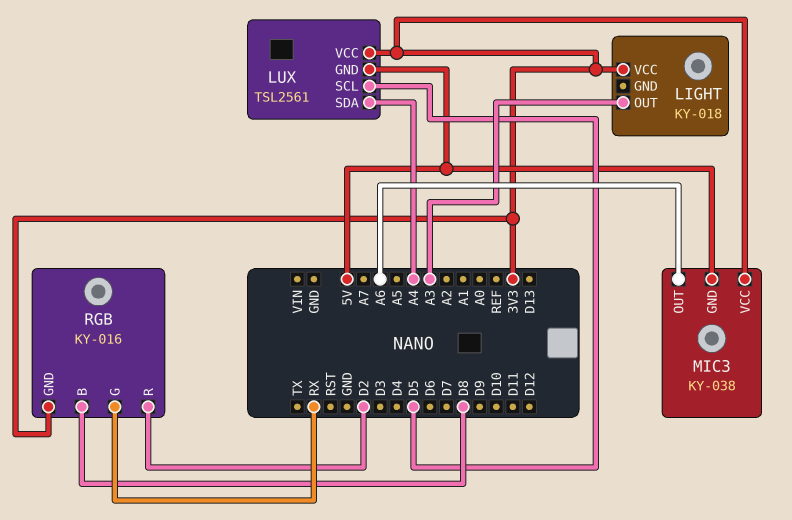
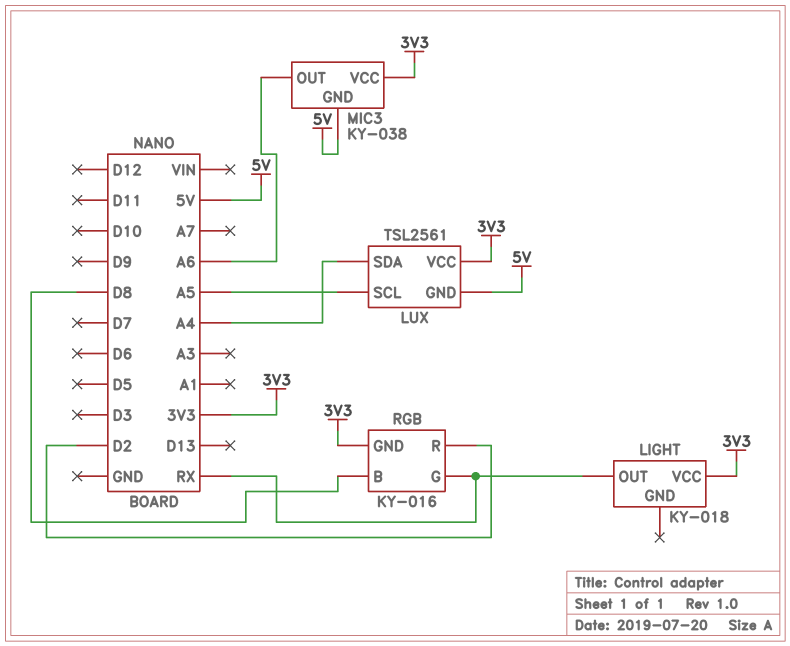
LIGHT pin OUT: A3 -> RX
LUX pin SCL: D5 -> A5

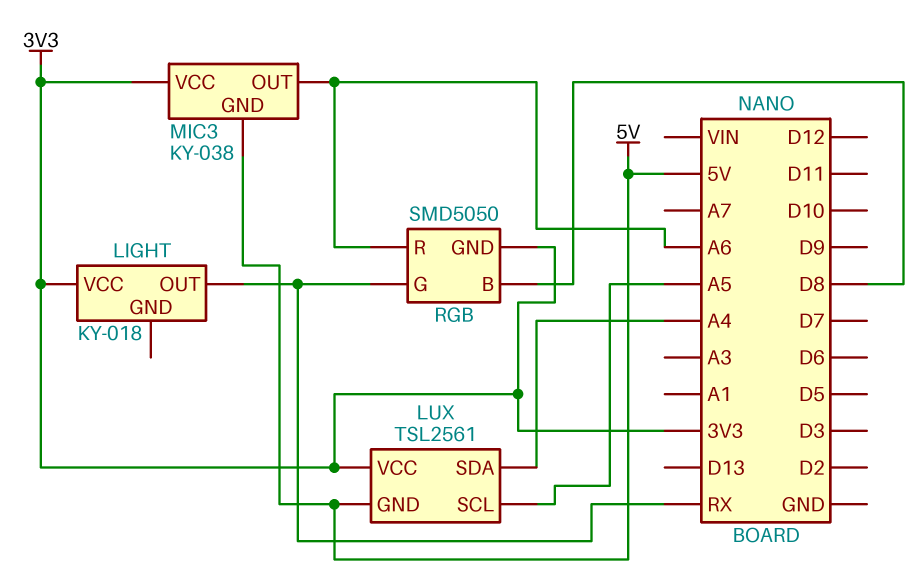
RGB: KY-016 -> SMD5050
RGB pin R: D2 -> A6

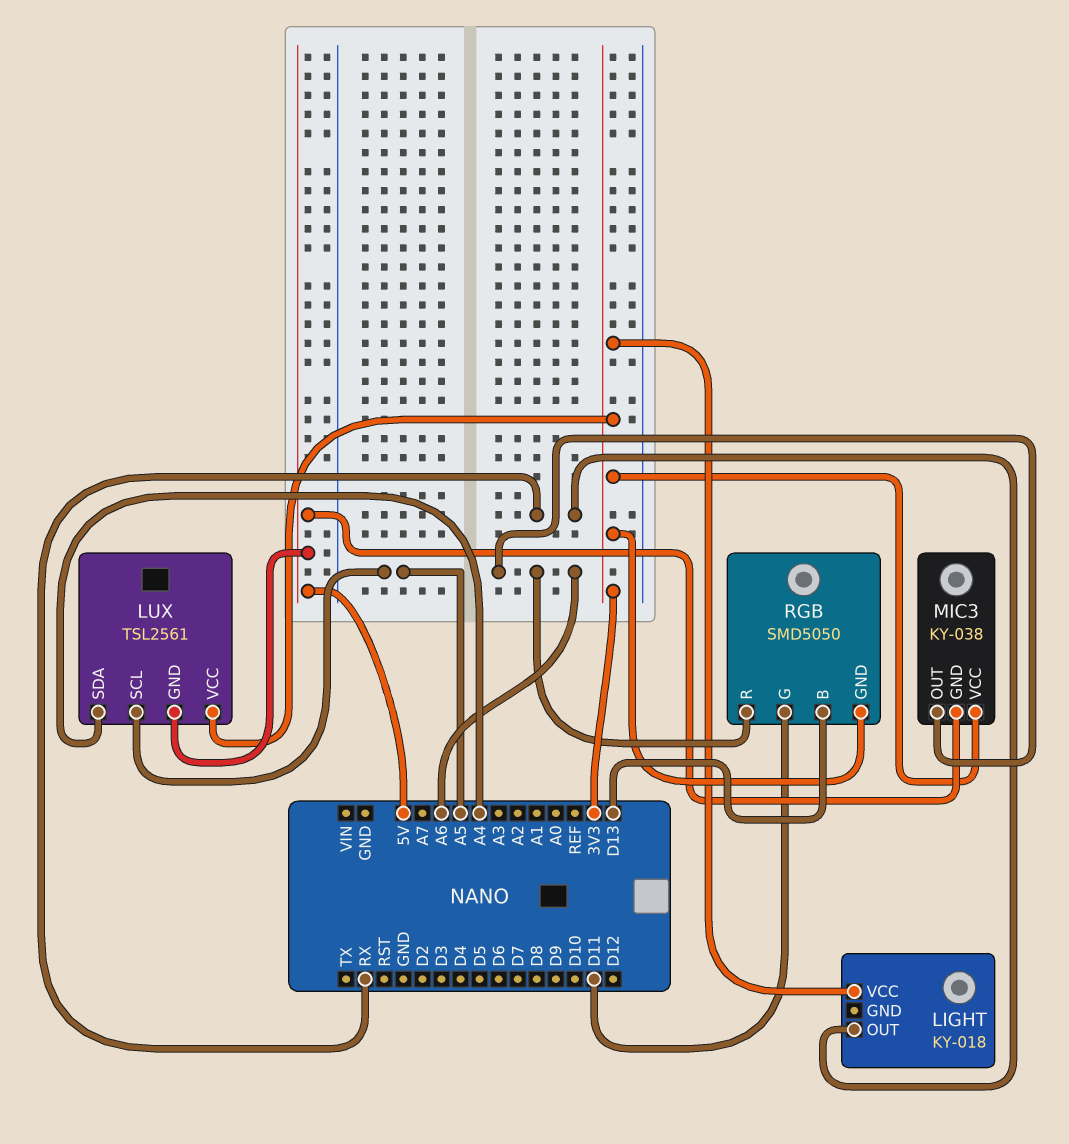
RGB pin B: D8 -> D13
RGB pin G: RX -> D11

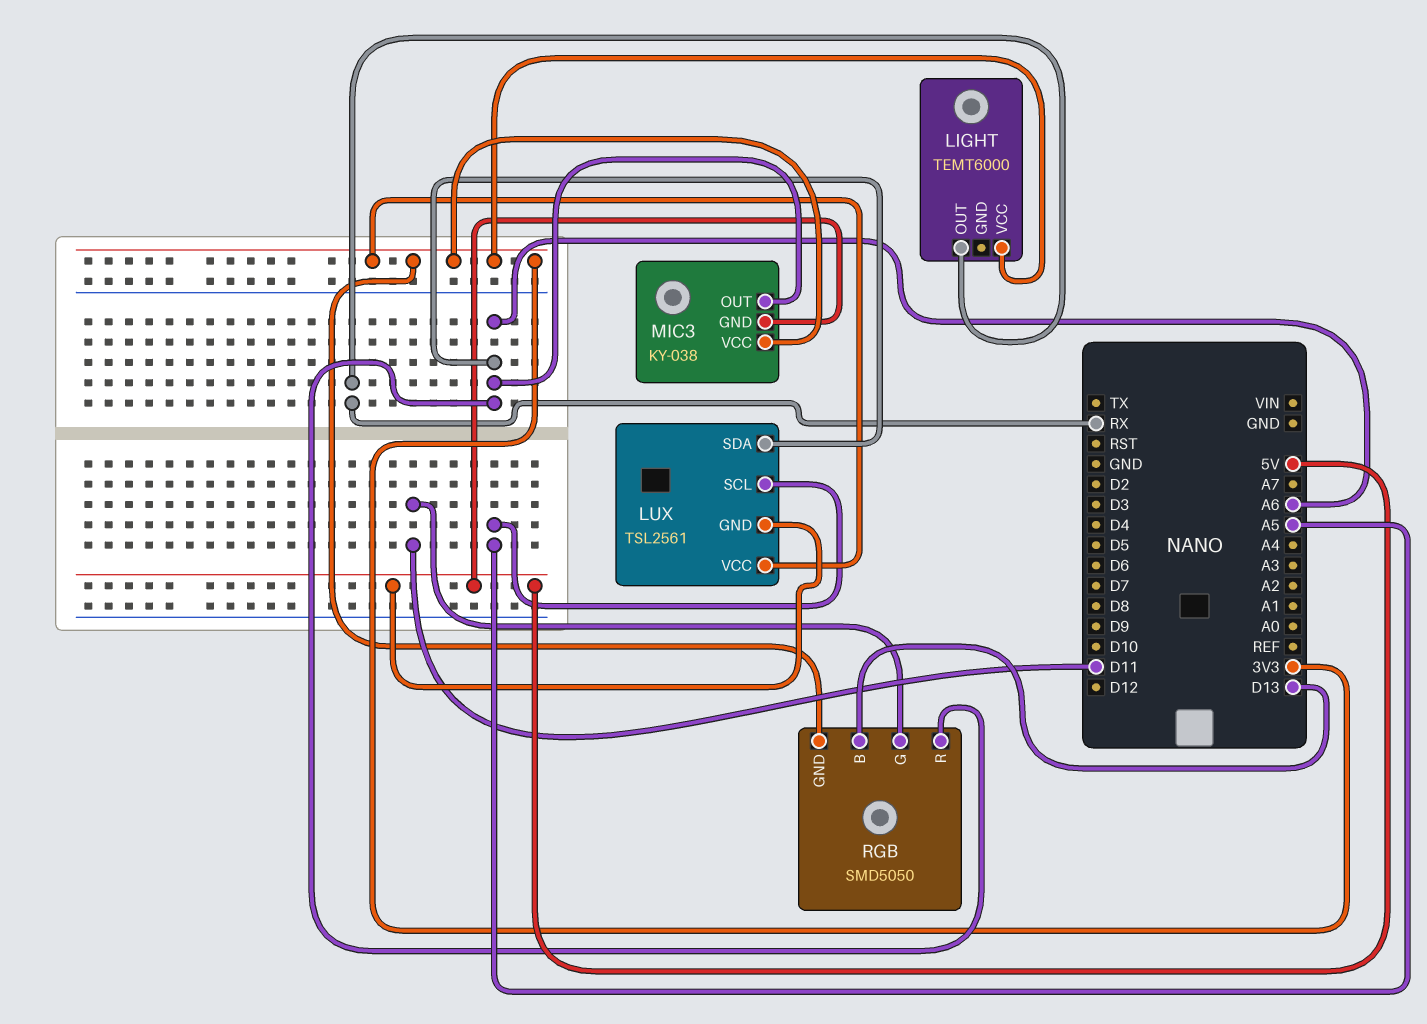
LIGHT: KY-018 -> TEMT6000
LUX pin SDA: A4 -> A6

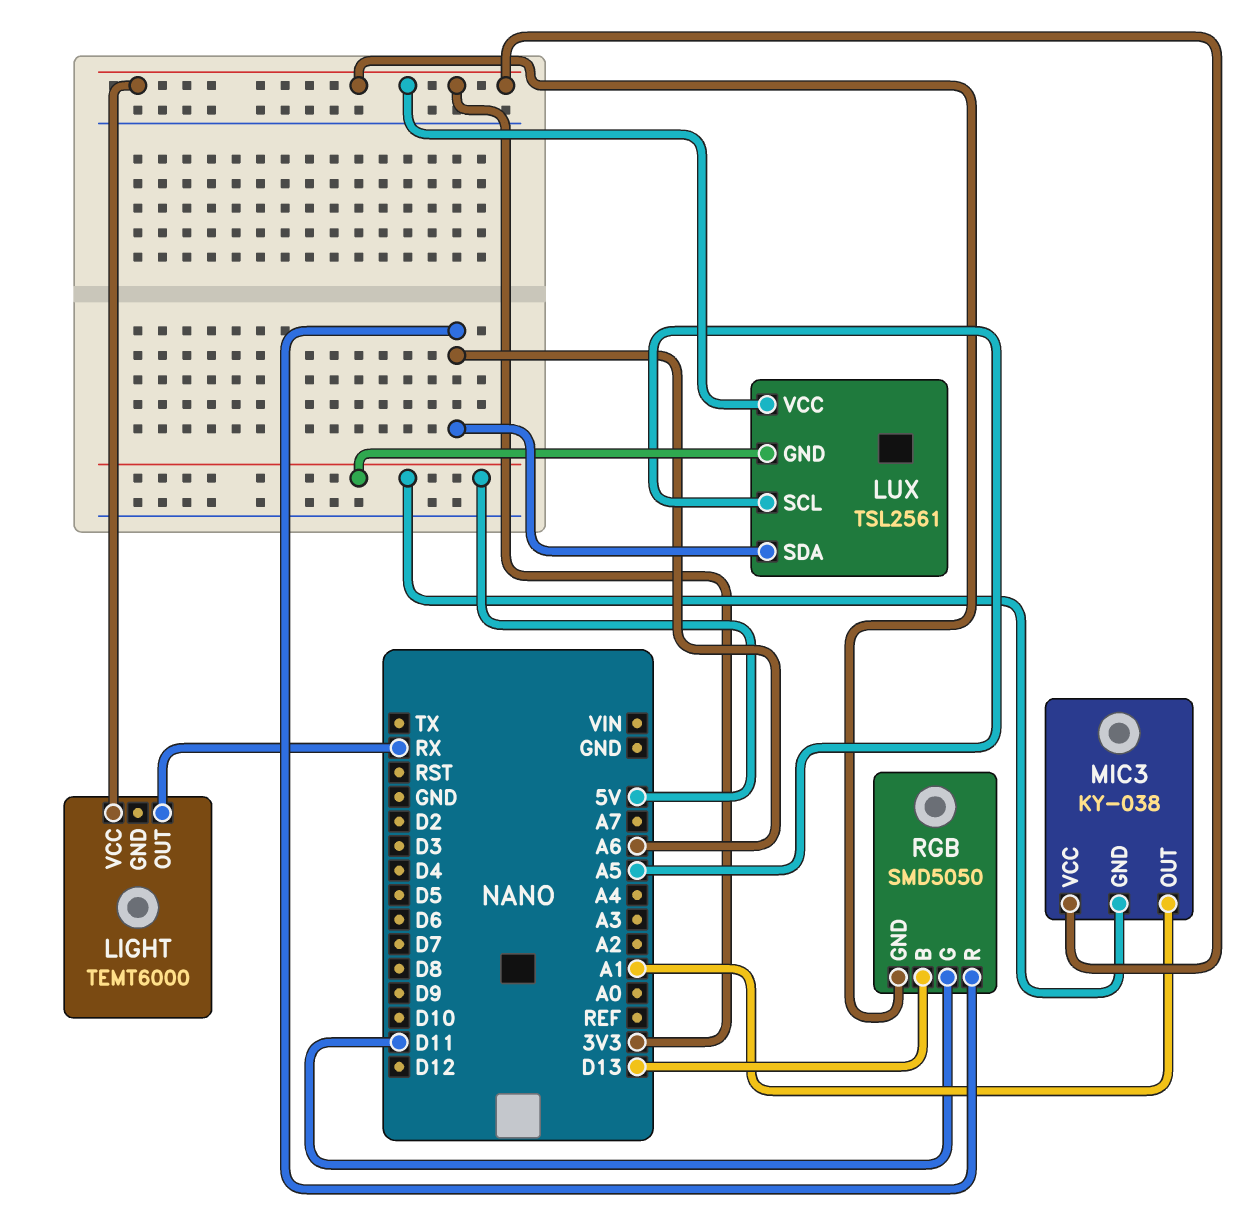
MIC3 pin OUT: A6 -> A1

